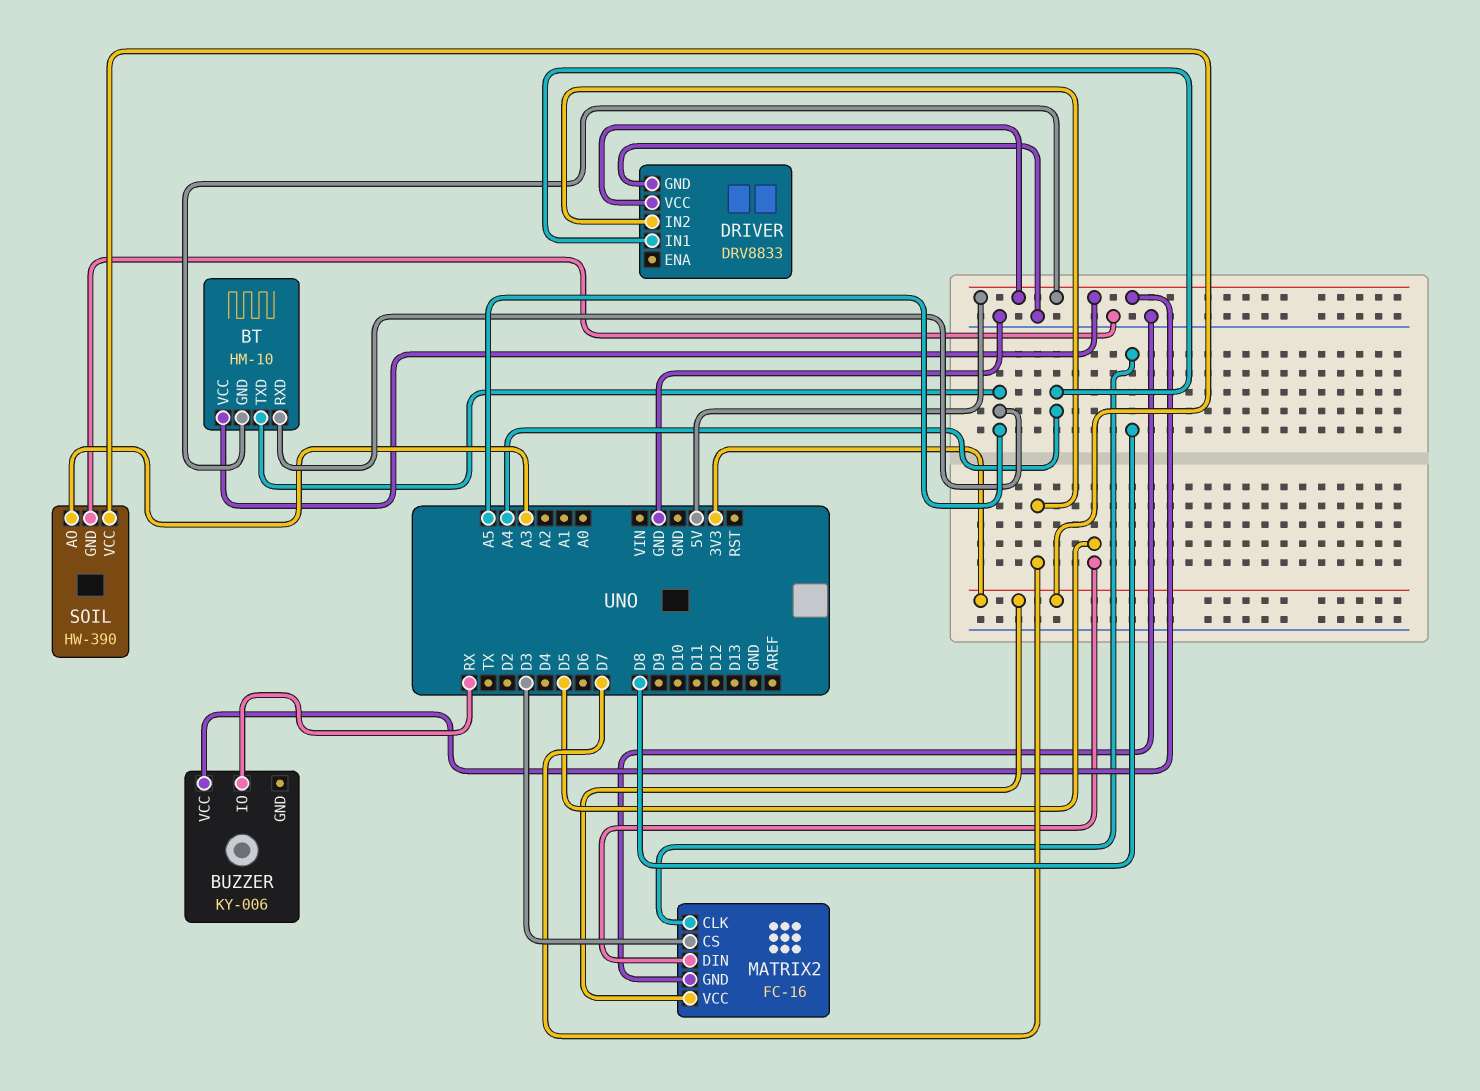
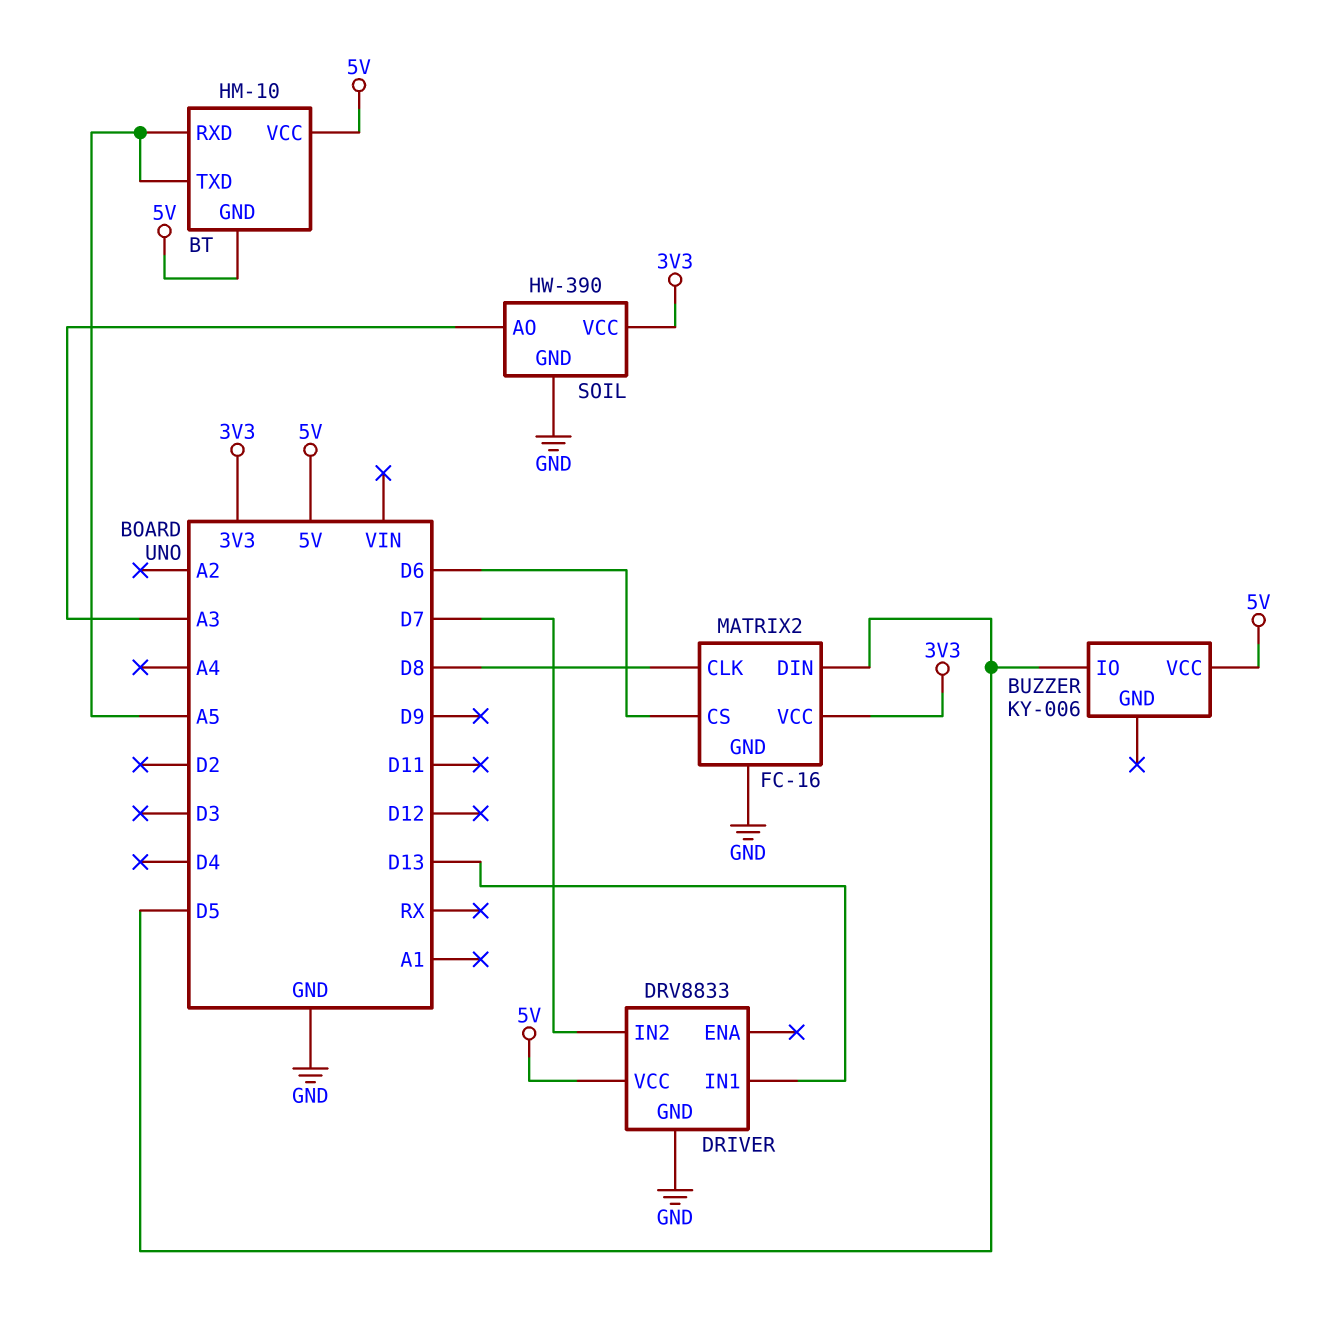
BUZZER pin IO: RX -> D5
DRIVER pin IN1: A4 -> D13
MATRIX2 pin CS: D3 -> D6

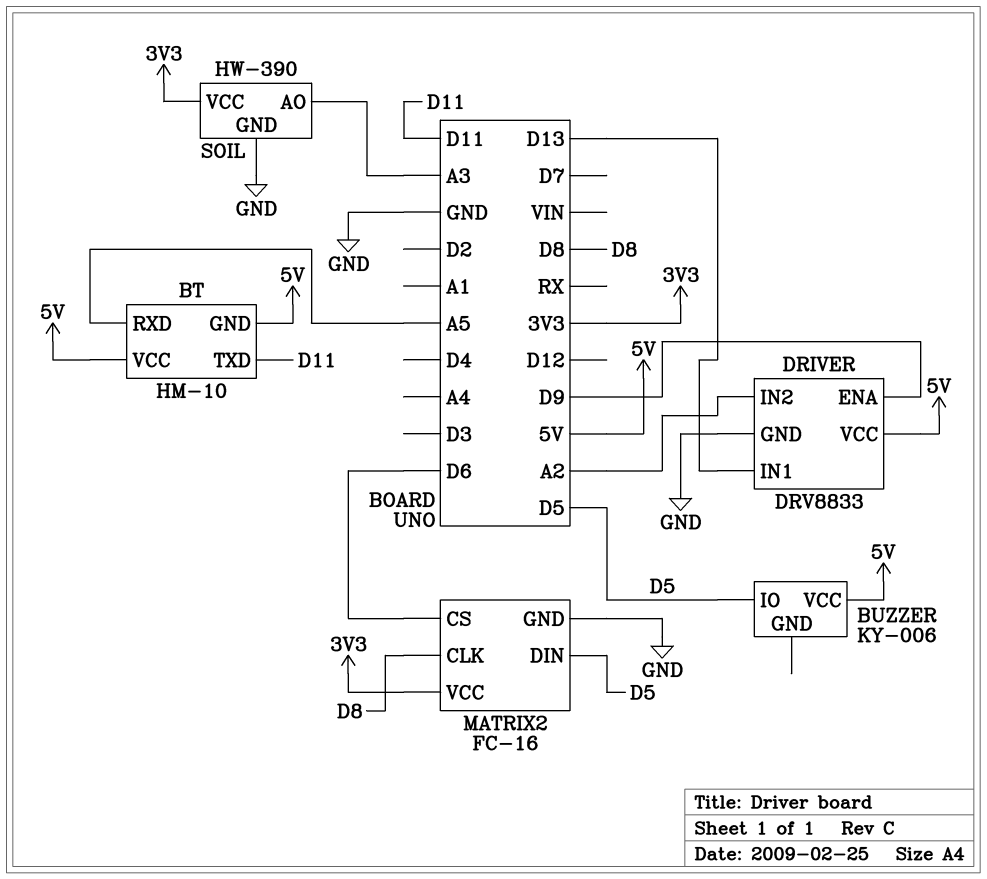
BT pin TXD: A5 -> D11
DRIVER pin ENA: none -> D9
DRIVER pin IN2: D7 -> A2

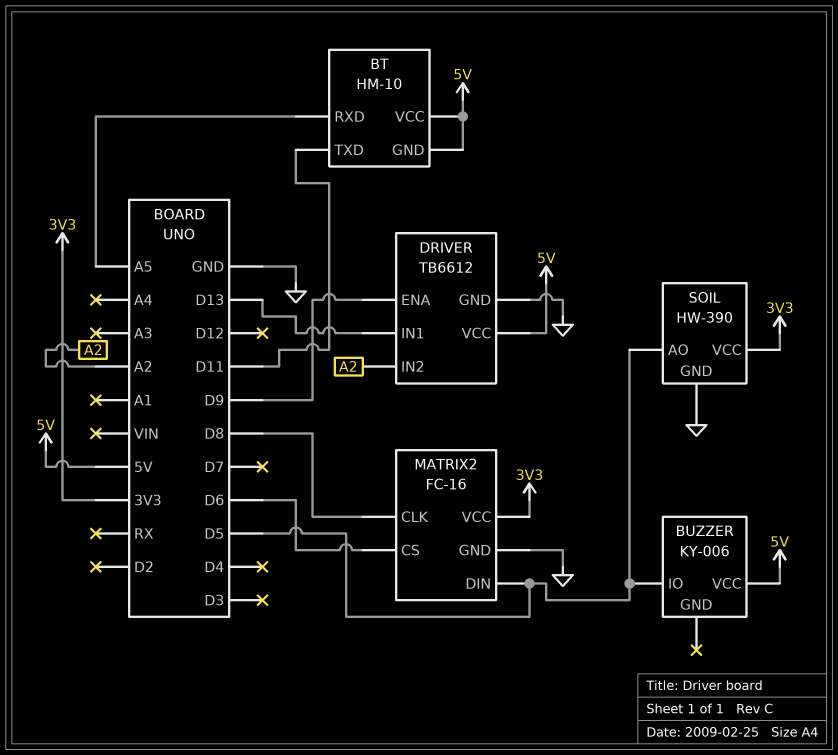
DRIVER: DRV8833 -> TB6612
SOIL pin AO: A3 -> D5

